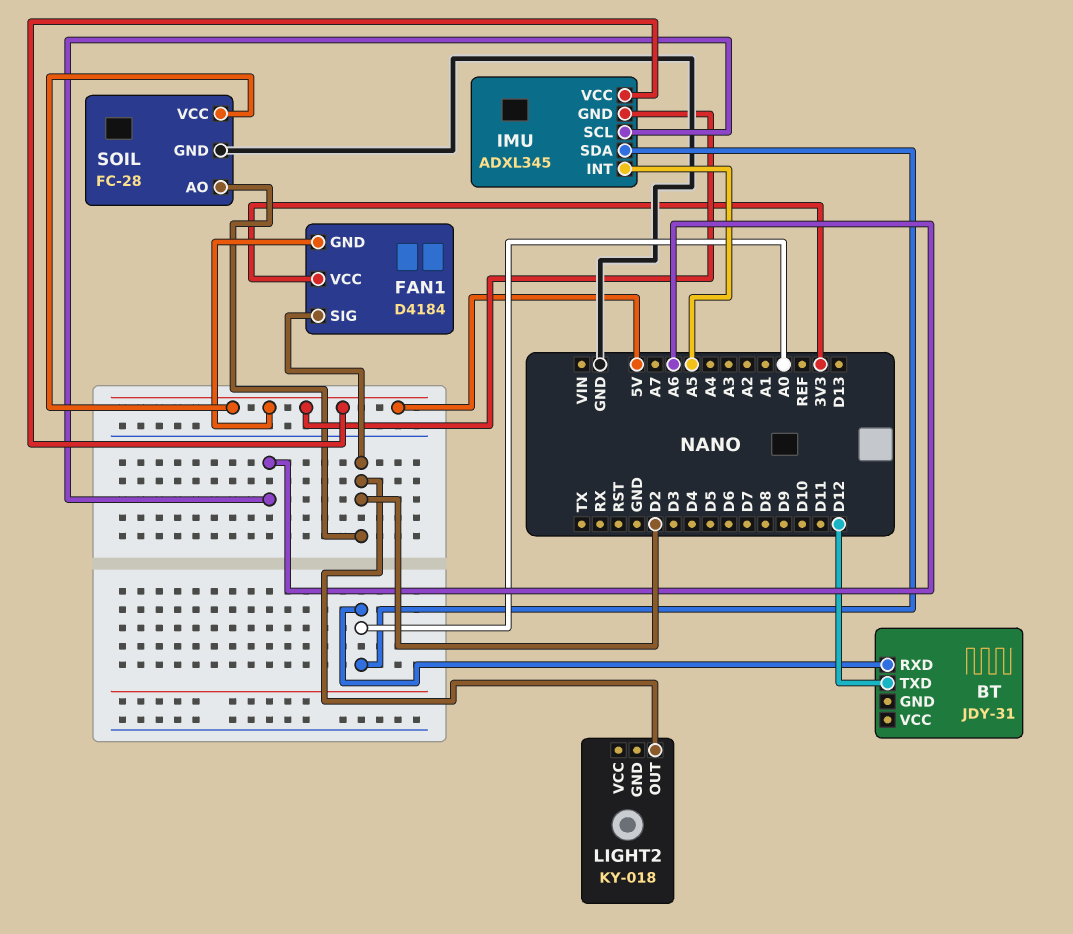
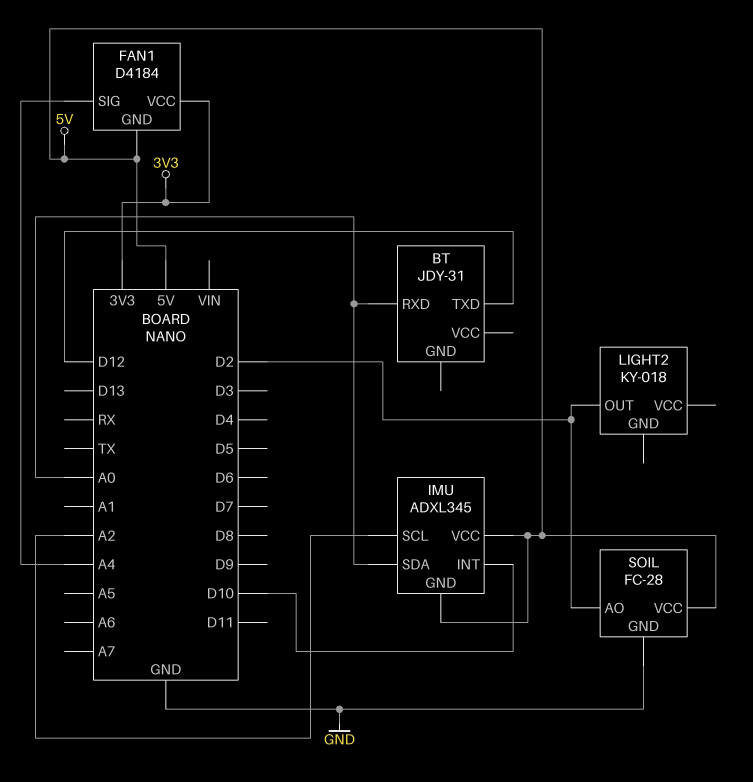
FAN1 pin SIG: D2 -> A4
IMU pin INT: A5 -> D10
IMU pin SCL: A6 -> A2

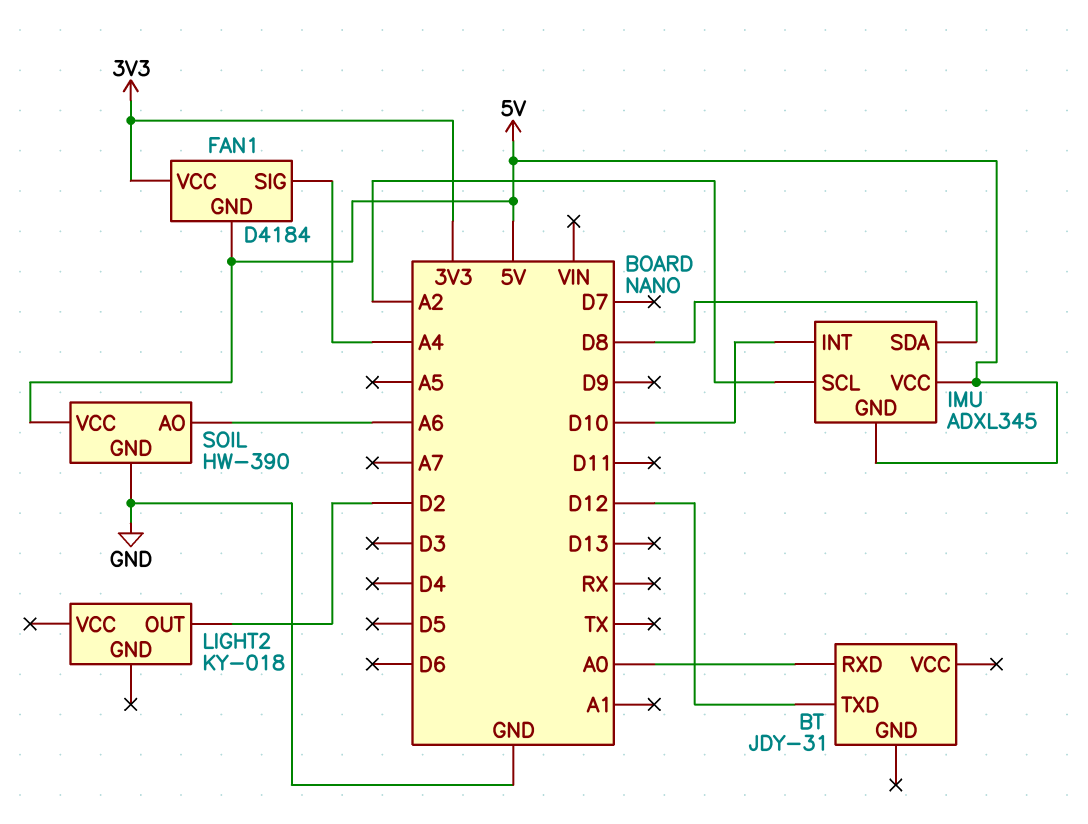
IMU pin SDA: A0 -> D8
SOIL: FC-28 -> HW-390
SOIL pin AO: D2 -> A6

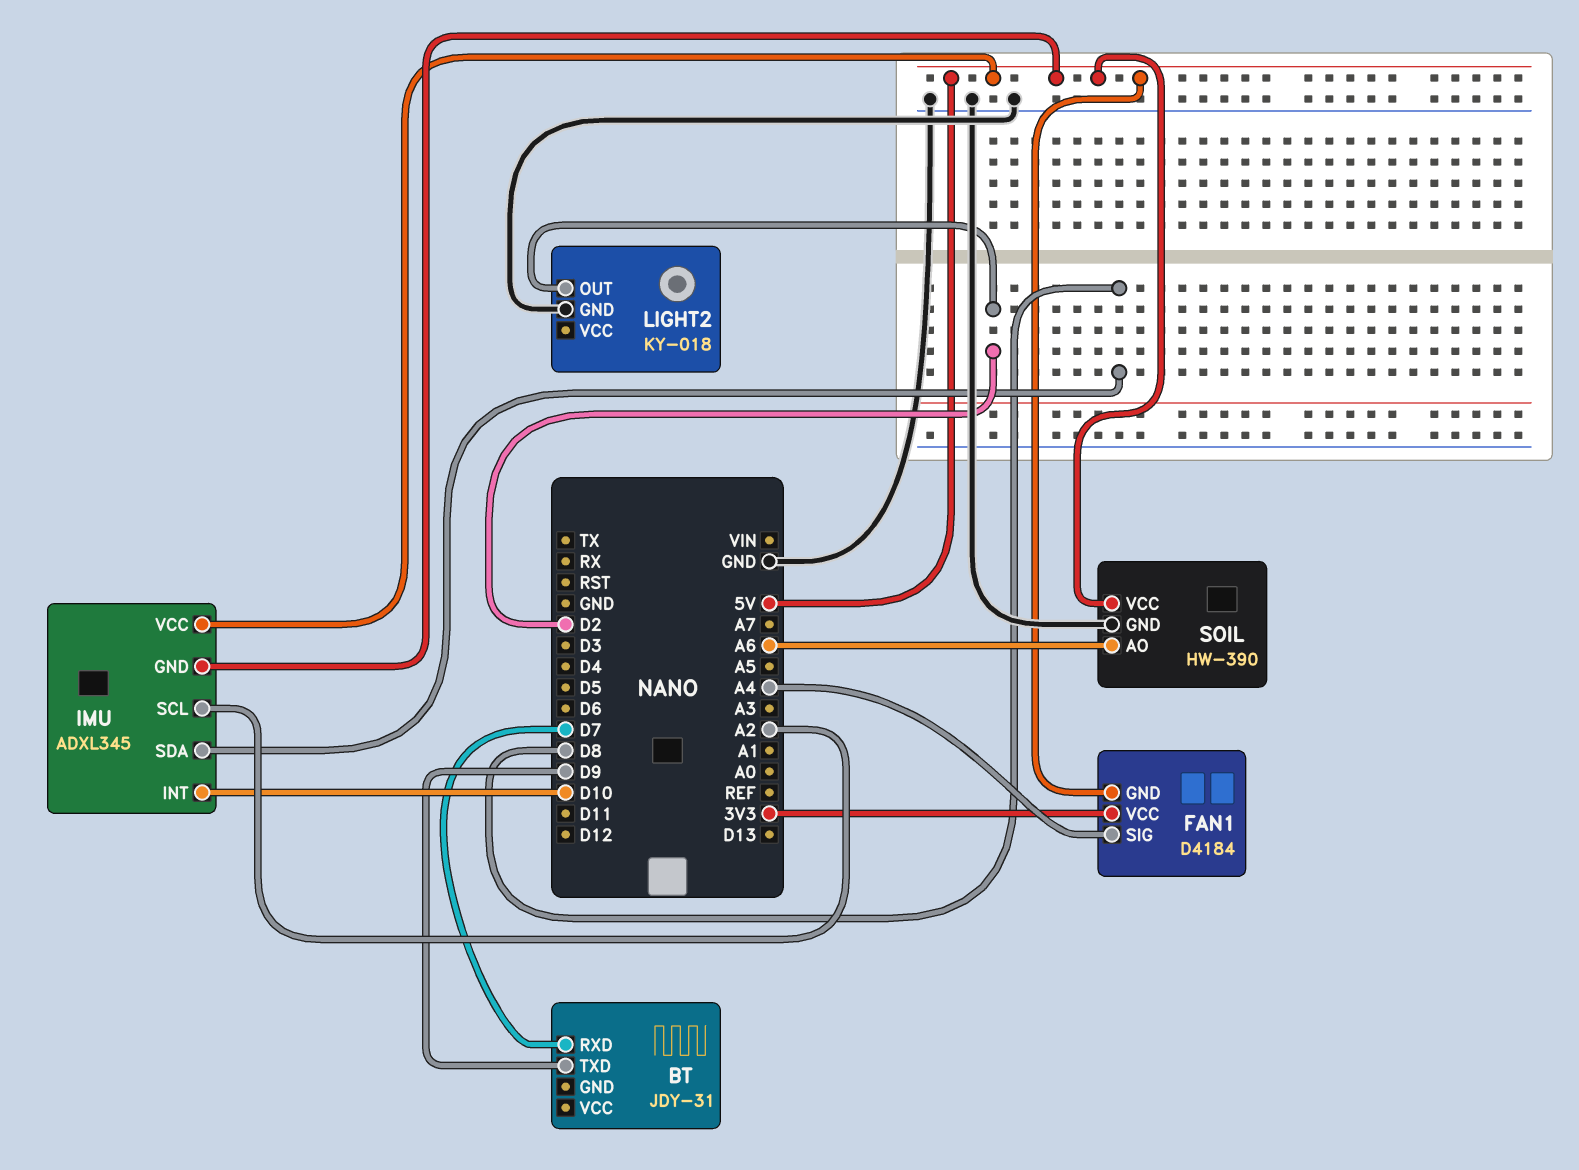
BT pin RXD: A0 -> D7
BT pin TXD: D12 -> D9
LIGHT2 pin GND: none -> GND

